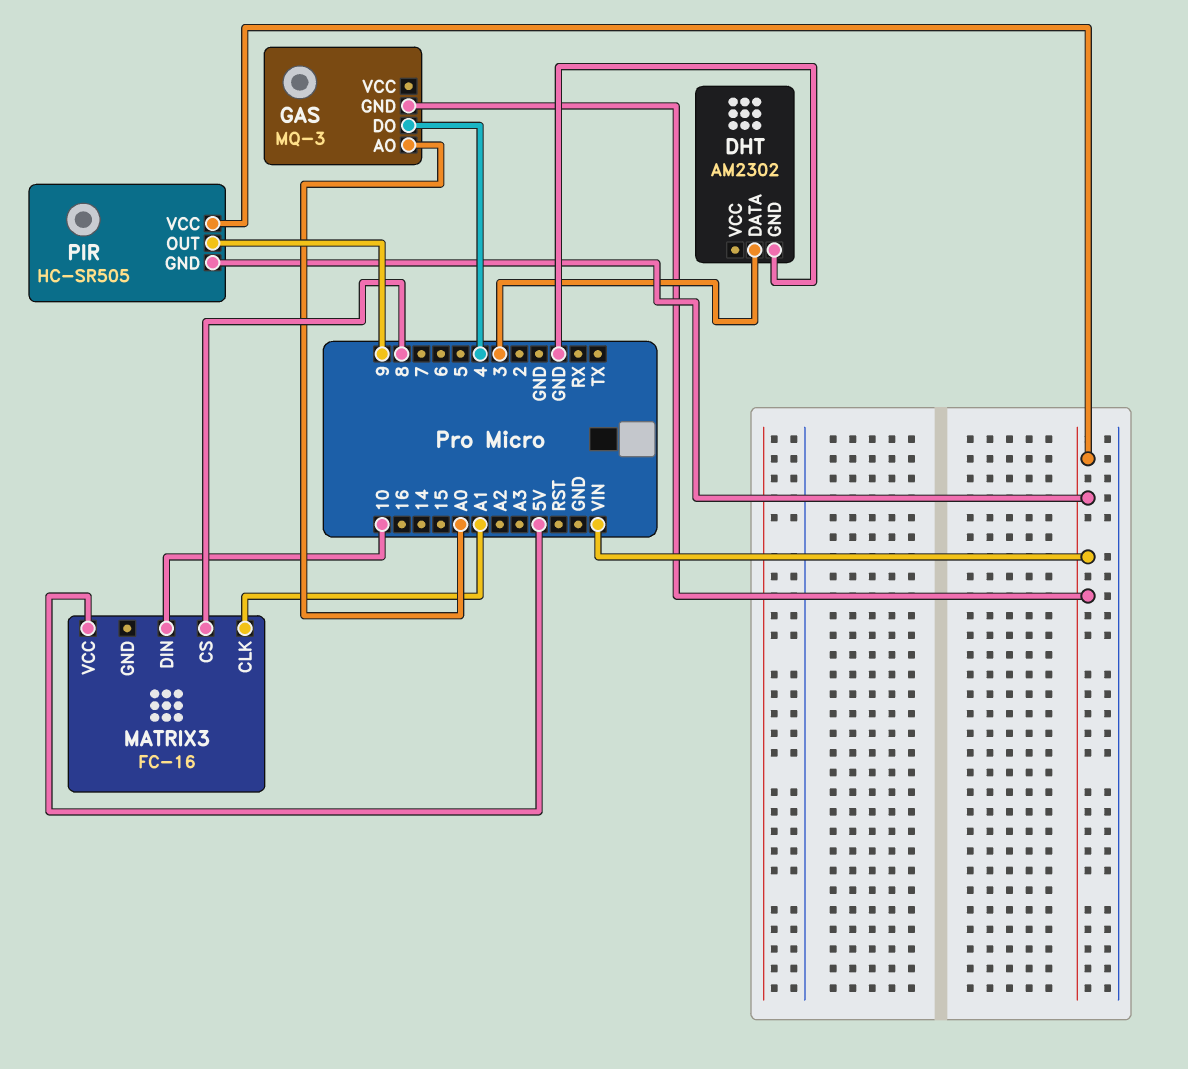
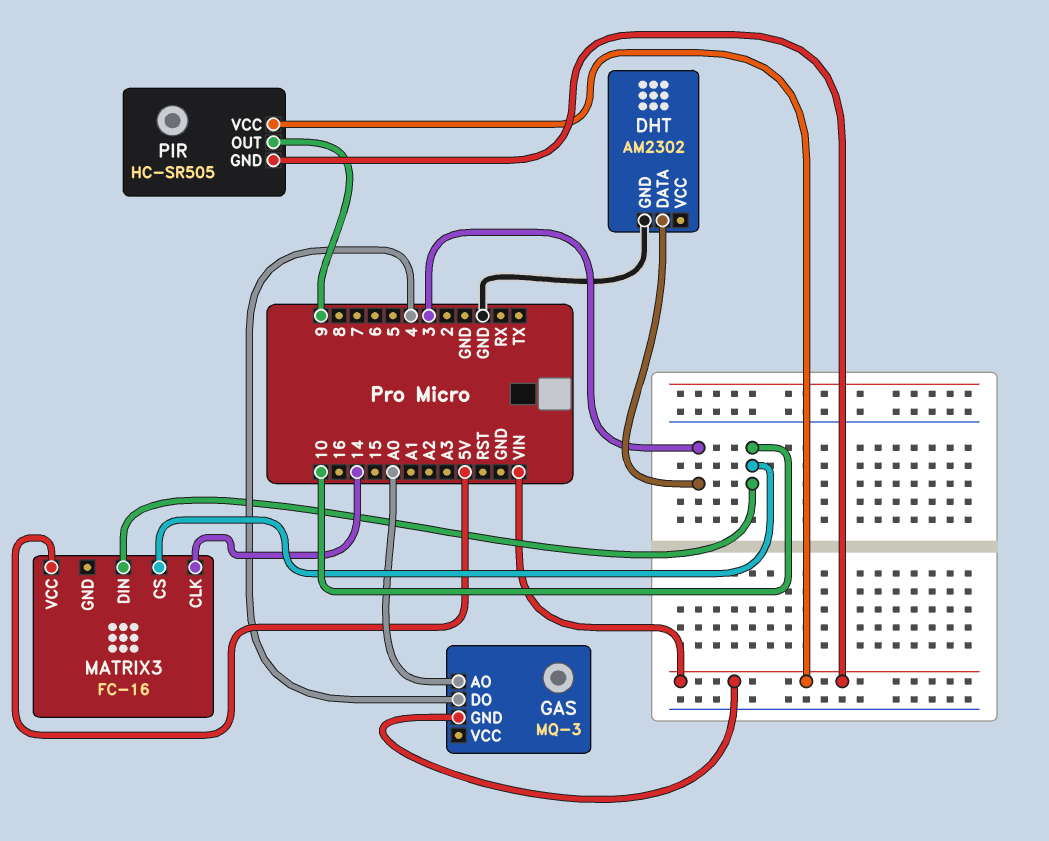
MATRIX3 pin CLK: A1 -> 14
MATRIX3 pin CS: 8 -> 10

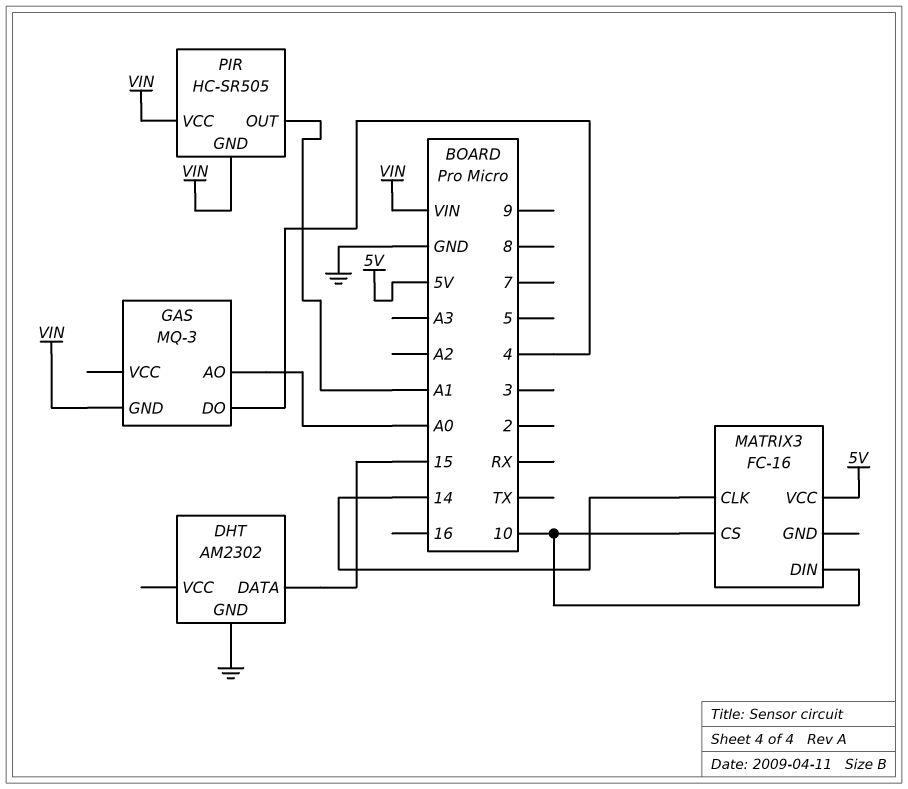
DHT pin DATA: 3 -> 15
PIR pin OUT: 9 -> A1

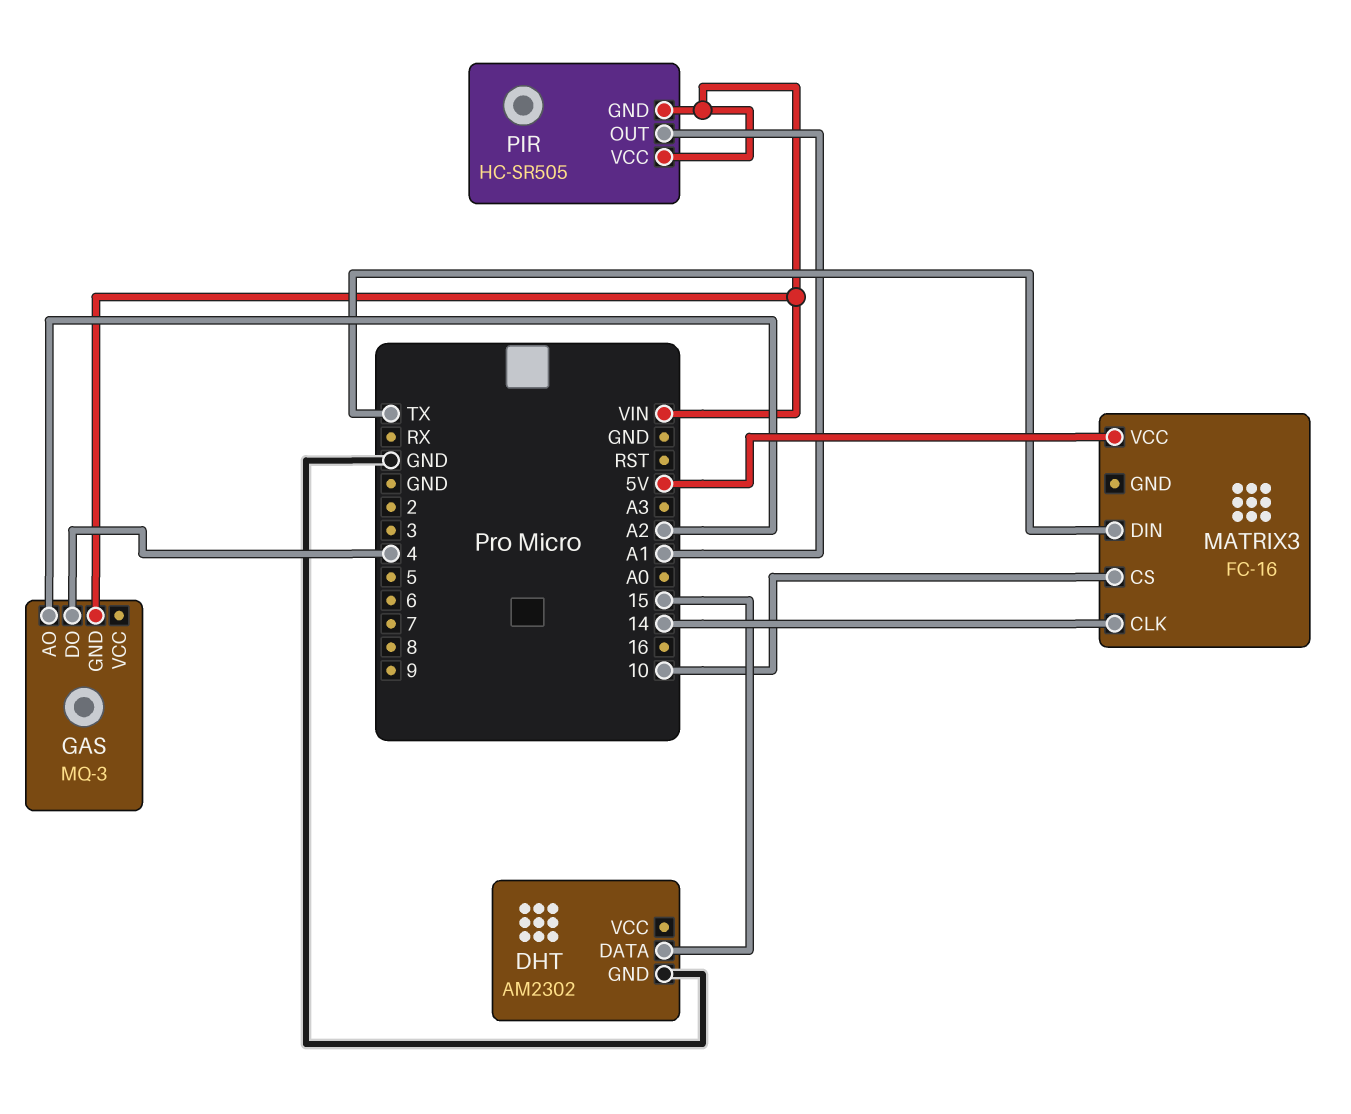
GAS pin AO: A0 -> A2
MATRIX3 pin DIN: 10 -> TX

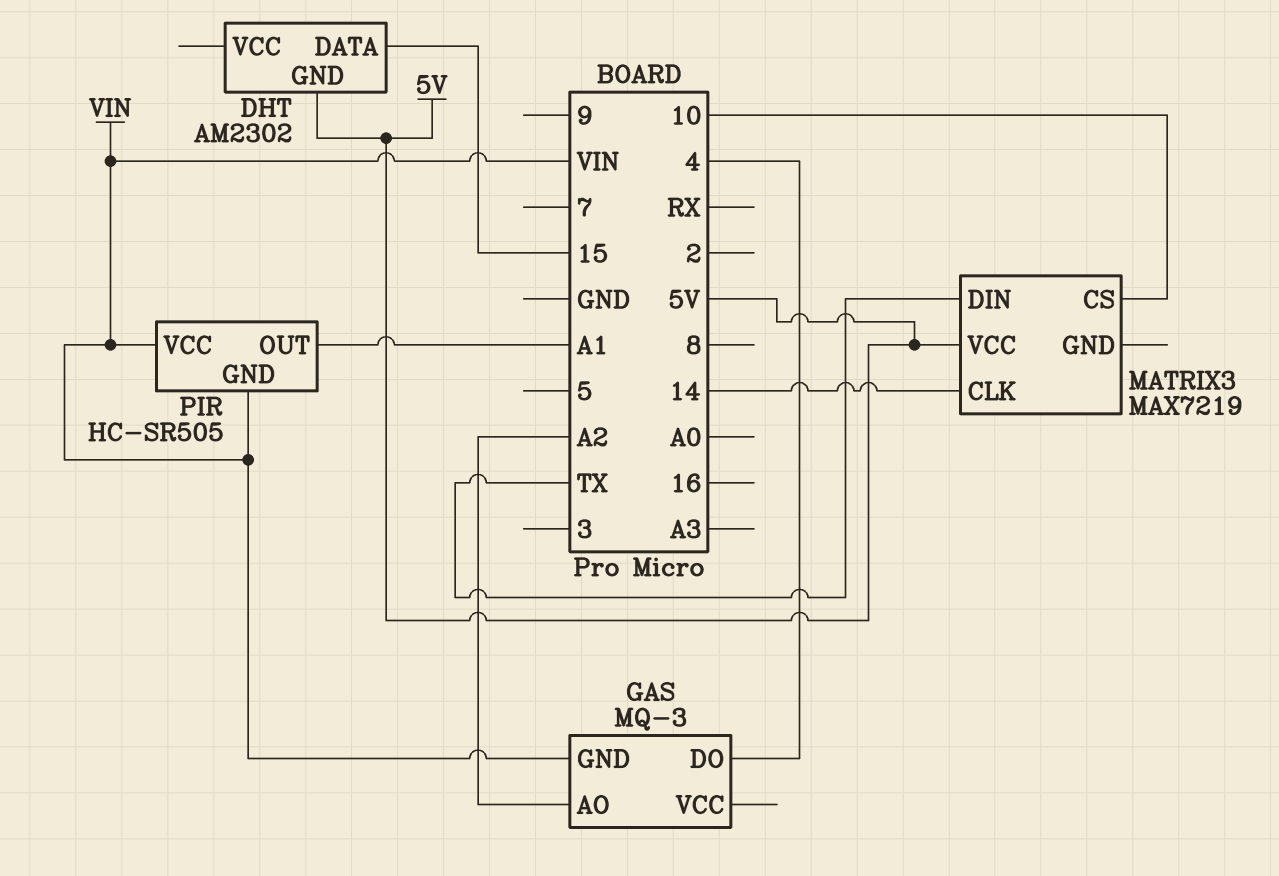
DHT pin GND: GND -> 5V
MATRIX3: FC-16 -> MAX7219

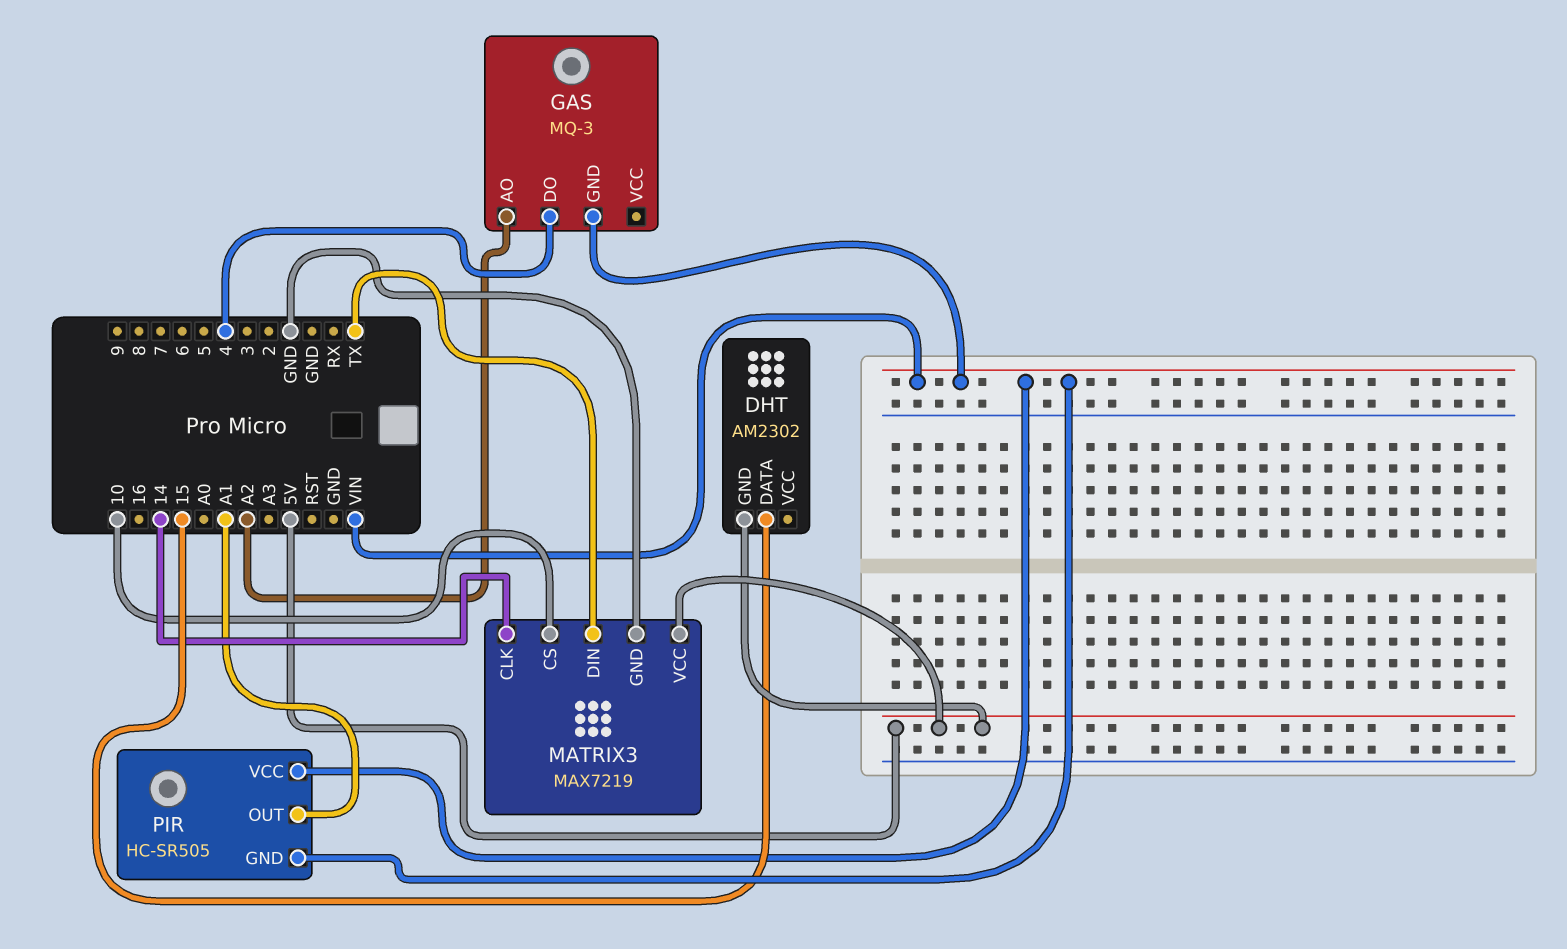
MATRIX3 pin GND: none -> GND

